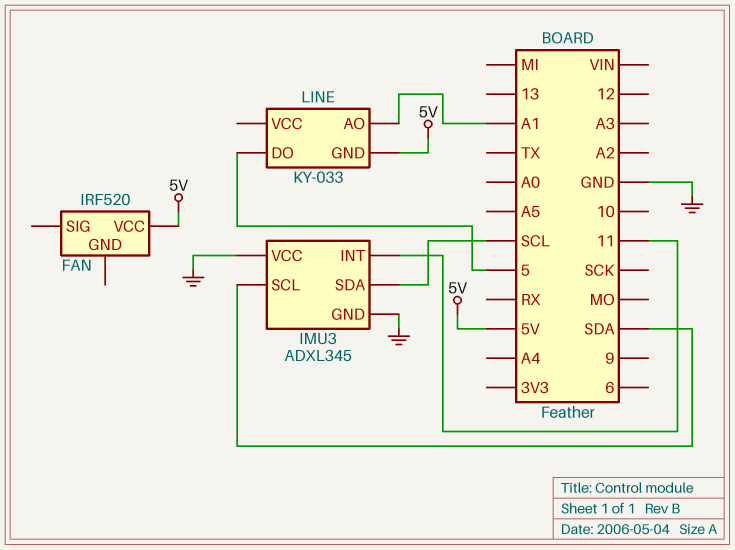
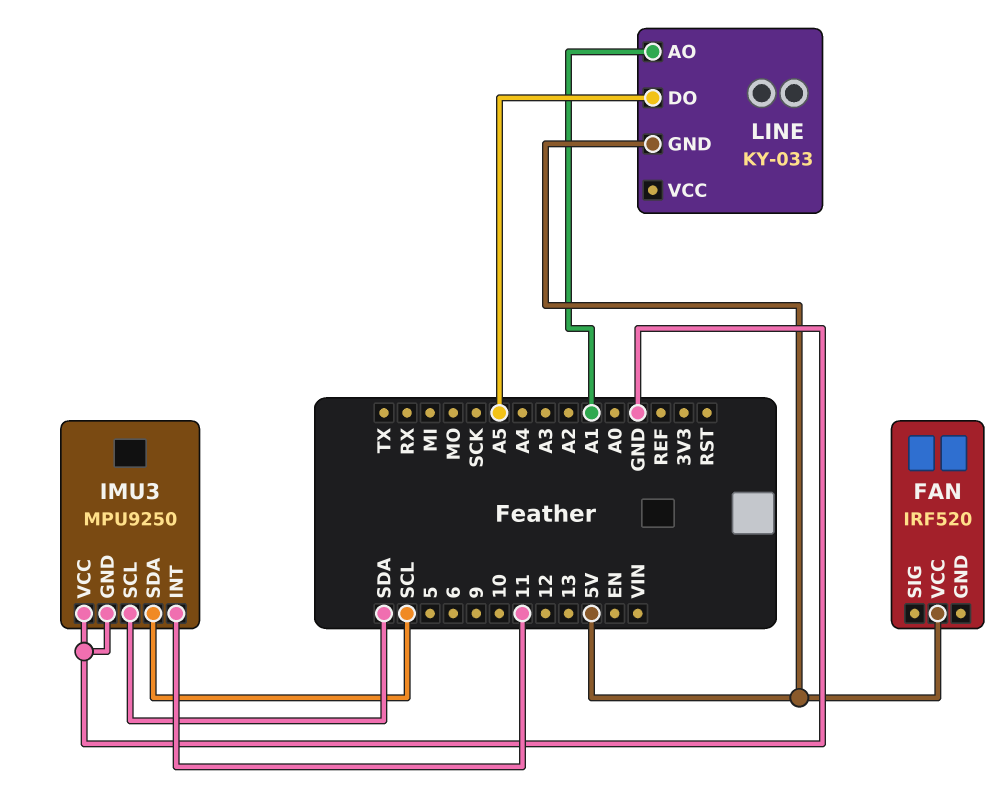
IMU3: ADXL345 -> MPU9250
LINE pin DO: 5 -> A5

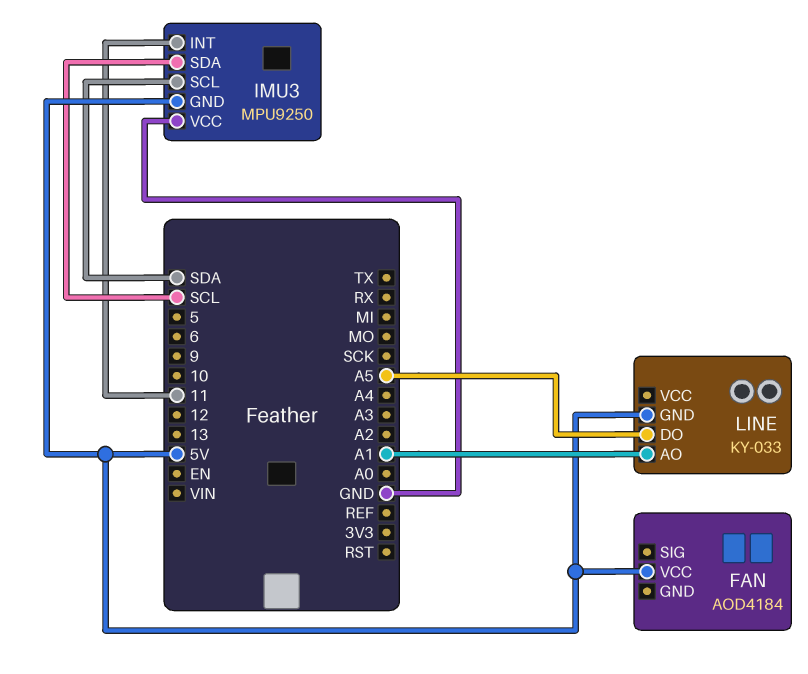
FAN: IRF520 -> AOD4184
IMU3 pin GND: GND -> 5V

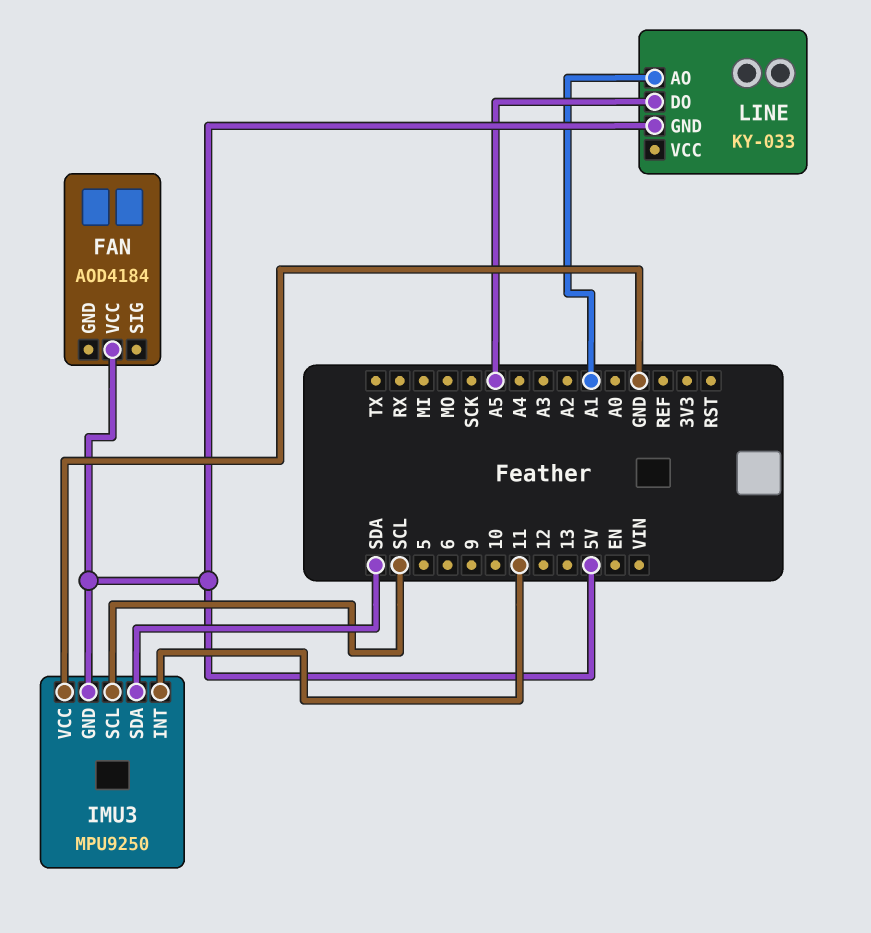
IMU3 pin SCL: SDA -> SCL
IMU3 pin SDA: SCL -> SDA

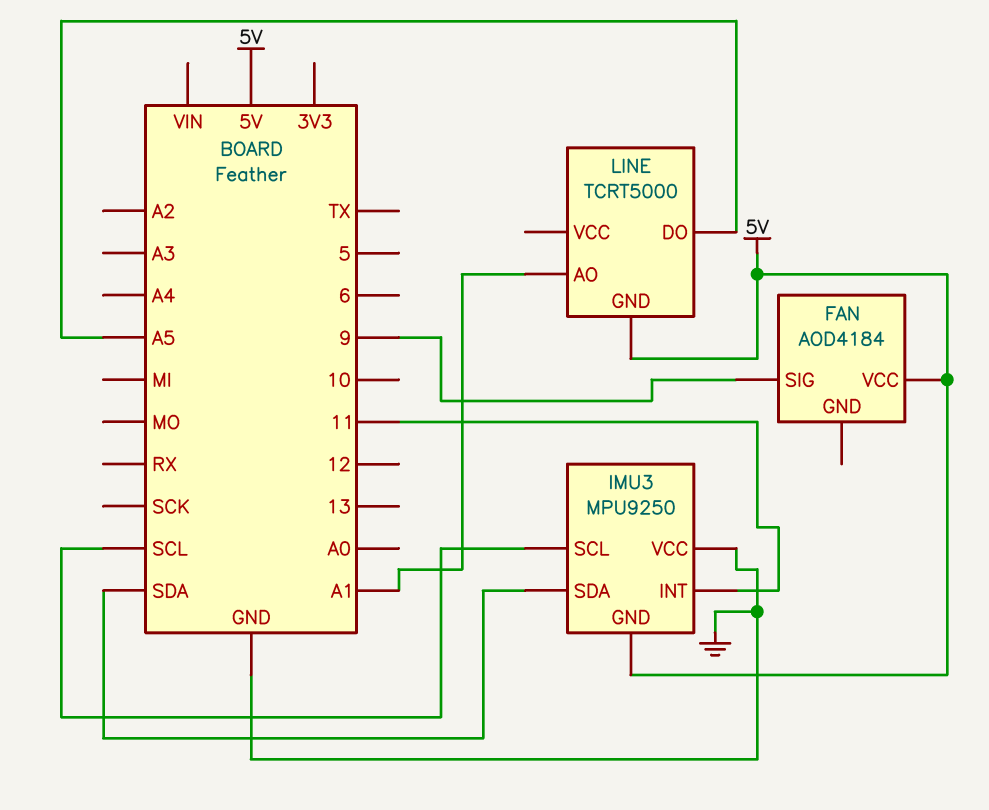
FAN pin SIG: none -> 9
LINE: KY-033 -> TCRT5000

